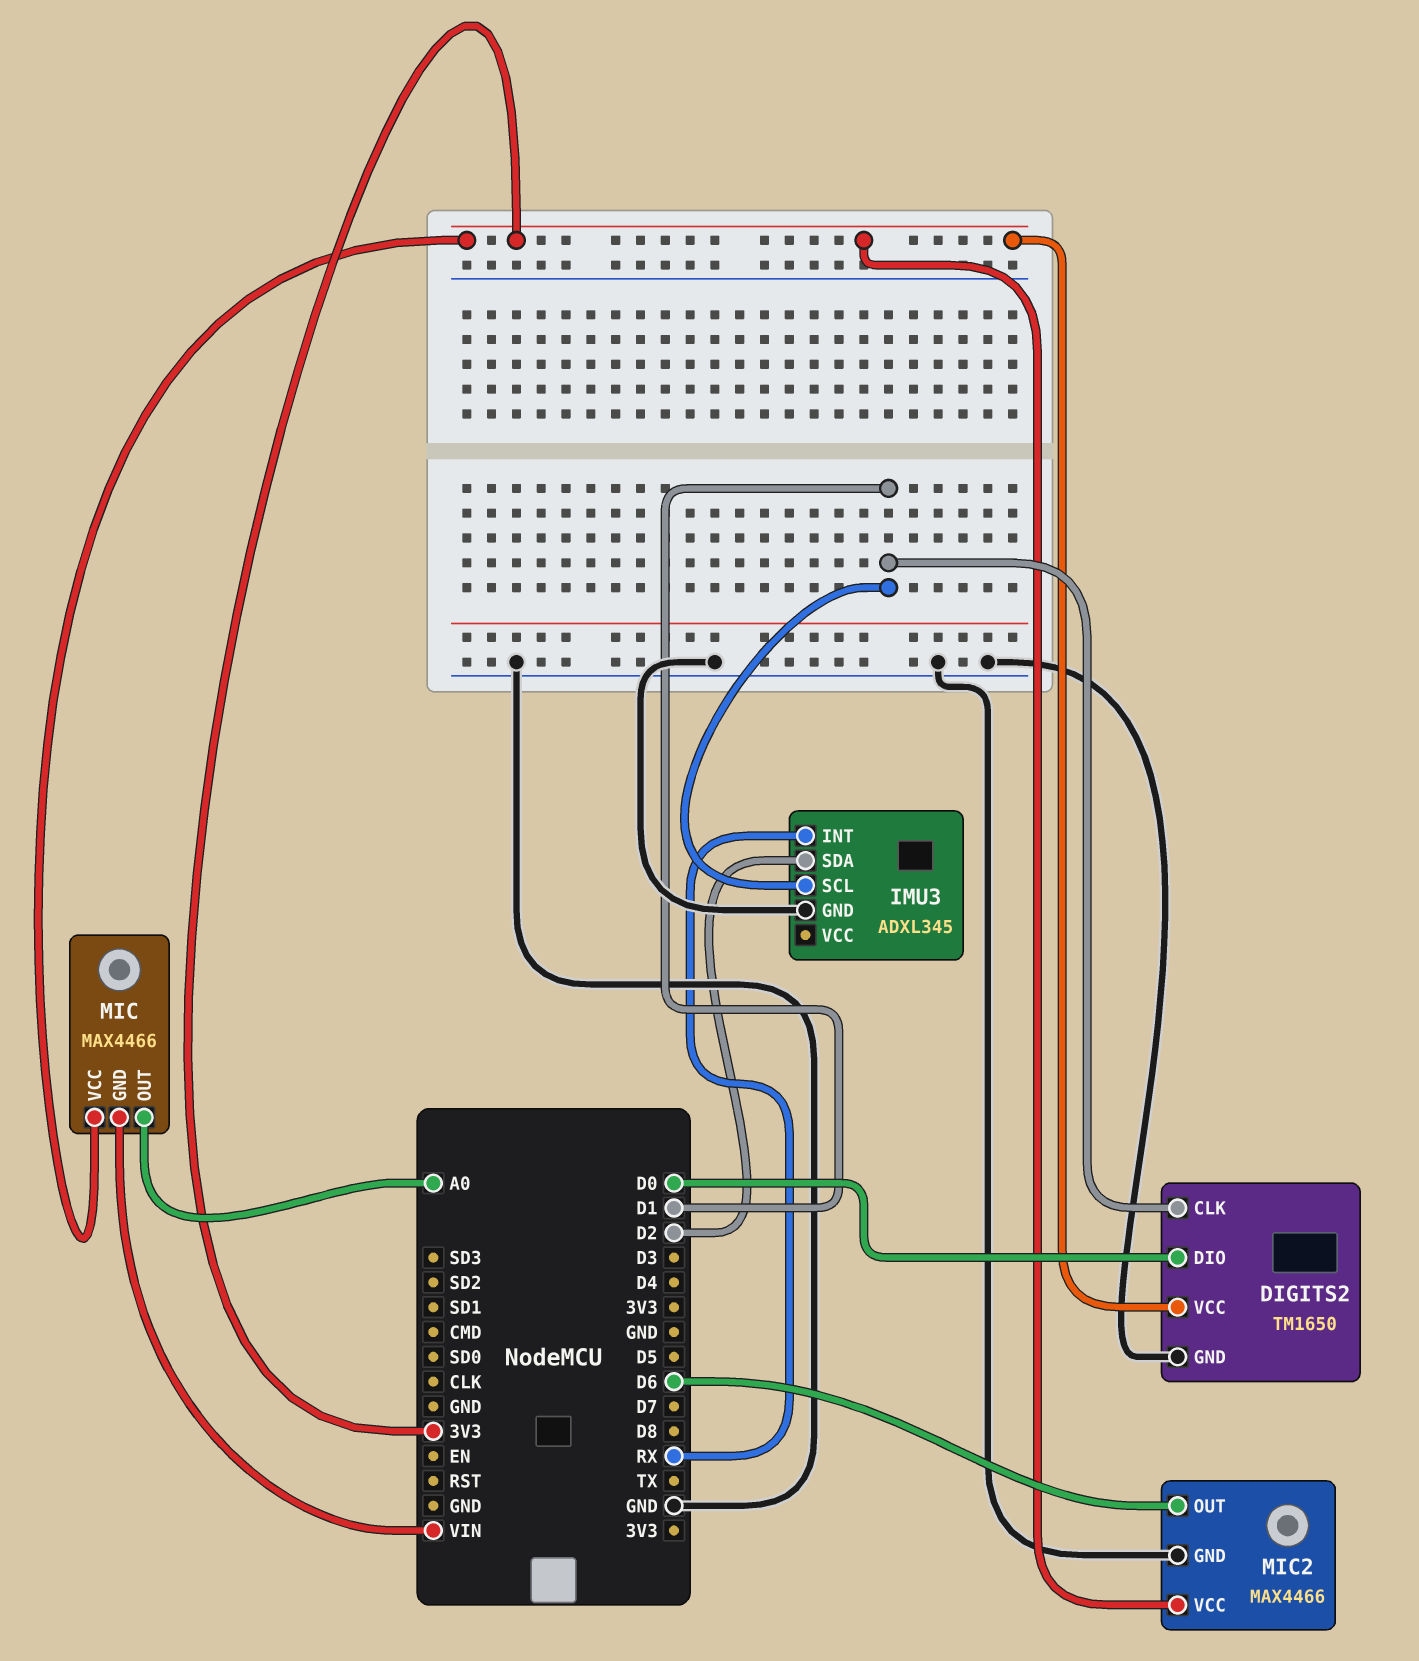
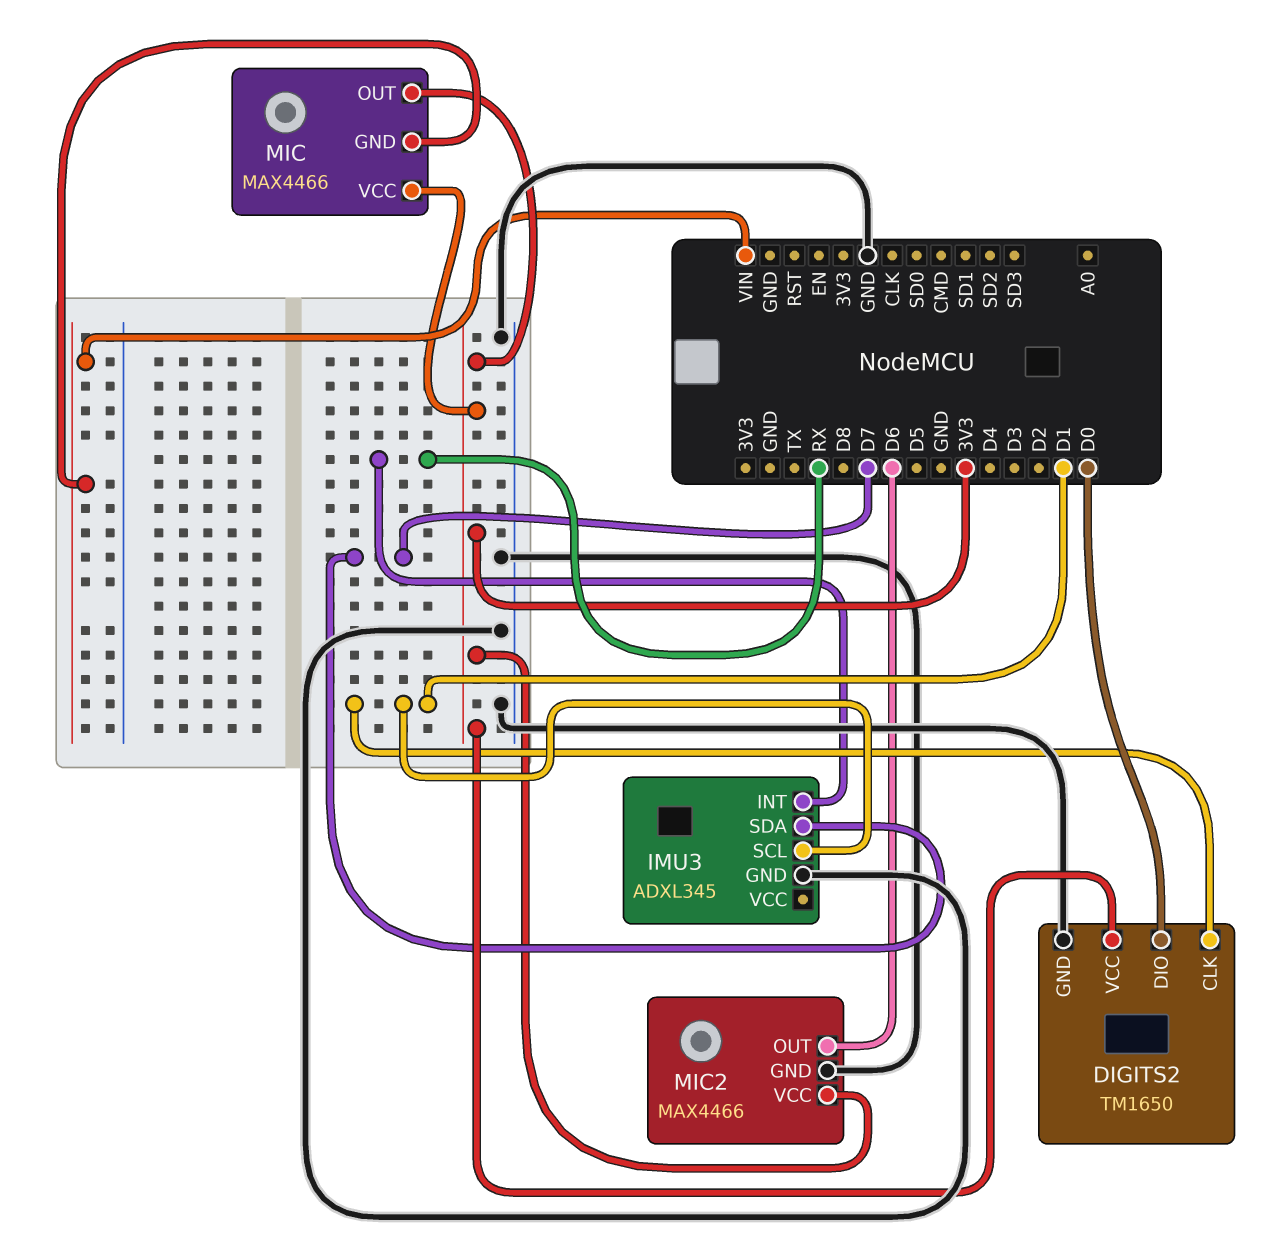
IMU3 pin SDA: D2 -> D7
MIC pin OUT: A0 -> 3V3

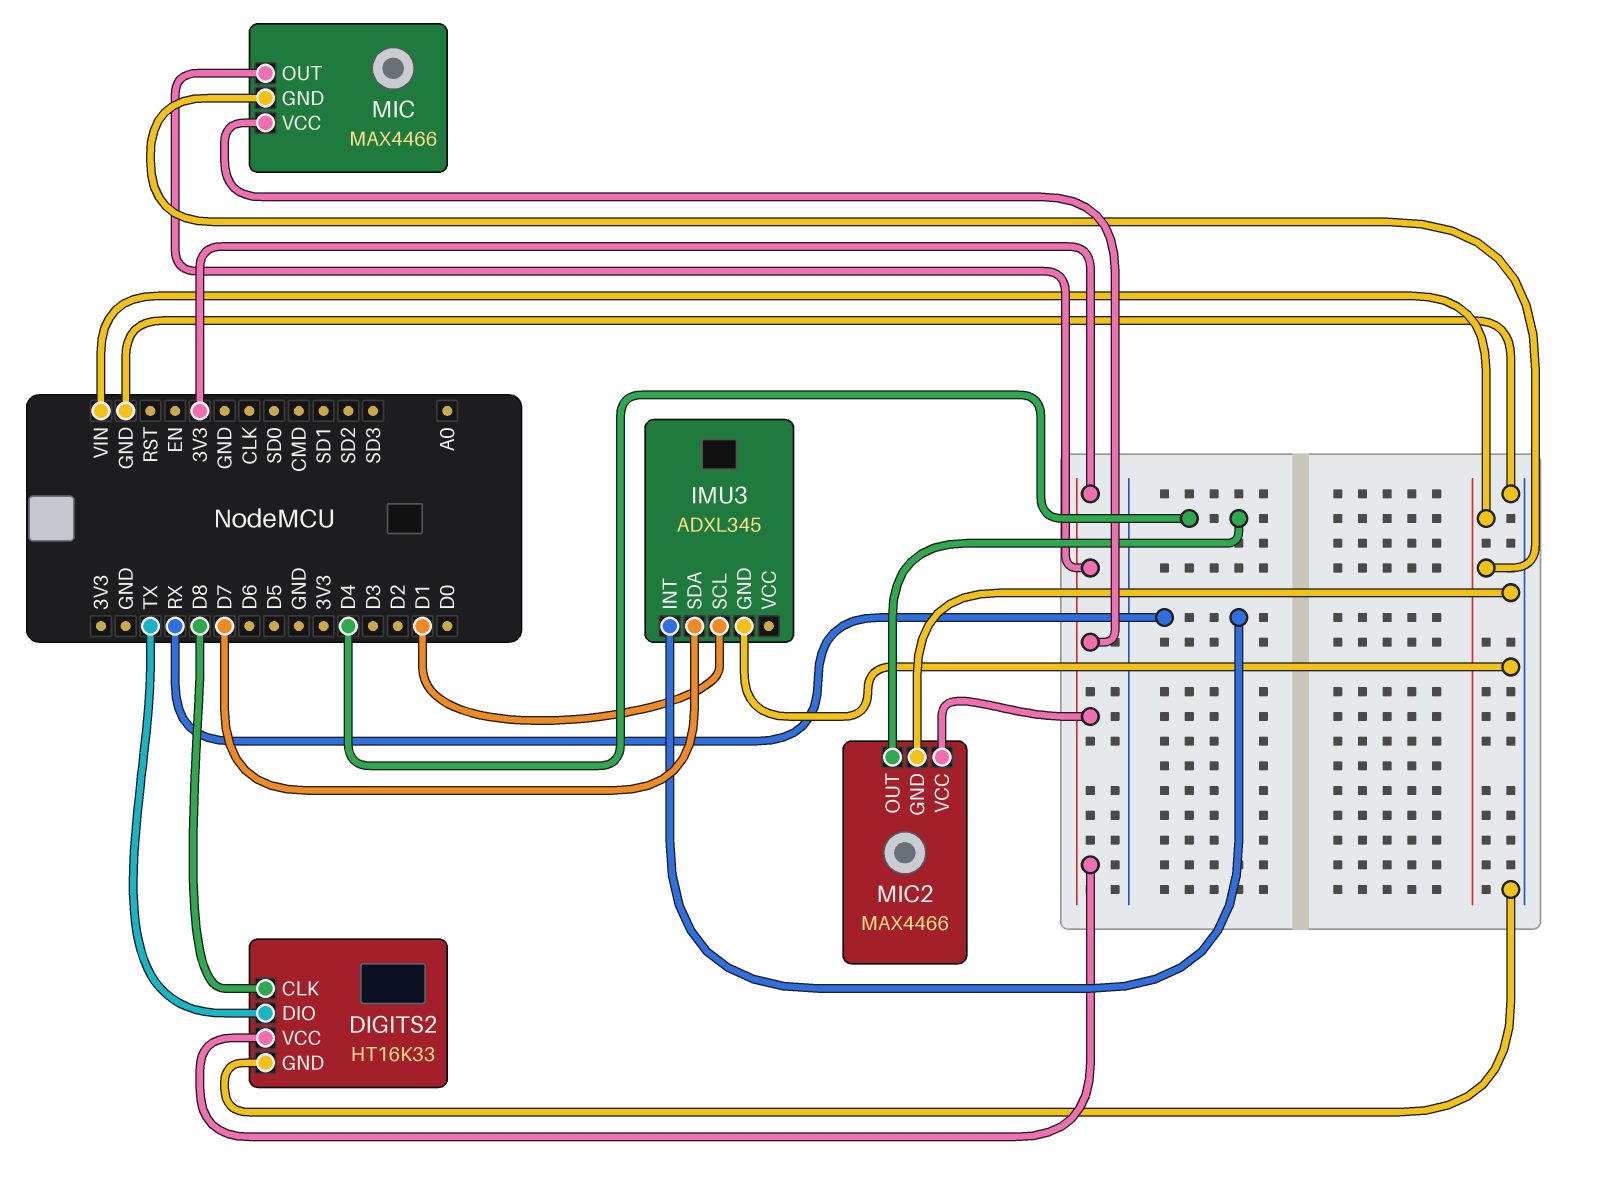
DIGITS2: TM1650 -> HT16K33
DIGITS2 pin CLK: D1 -> D8
DIGITS2 pin DIO: D0 -> TX
MIC2 pin OUT: D6 -> D4

